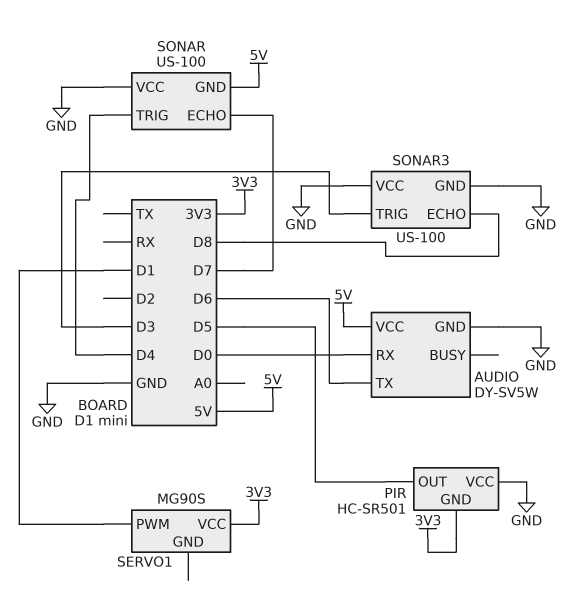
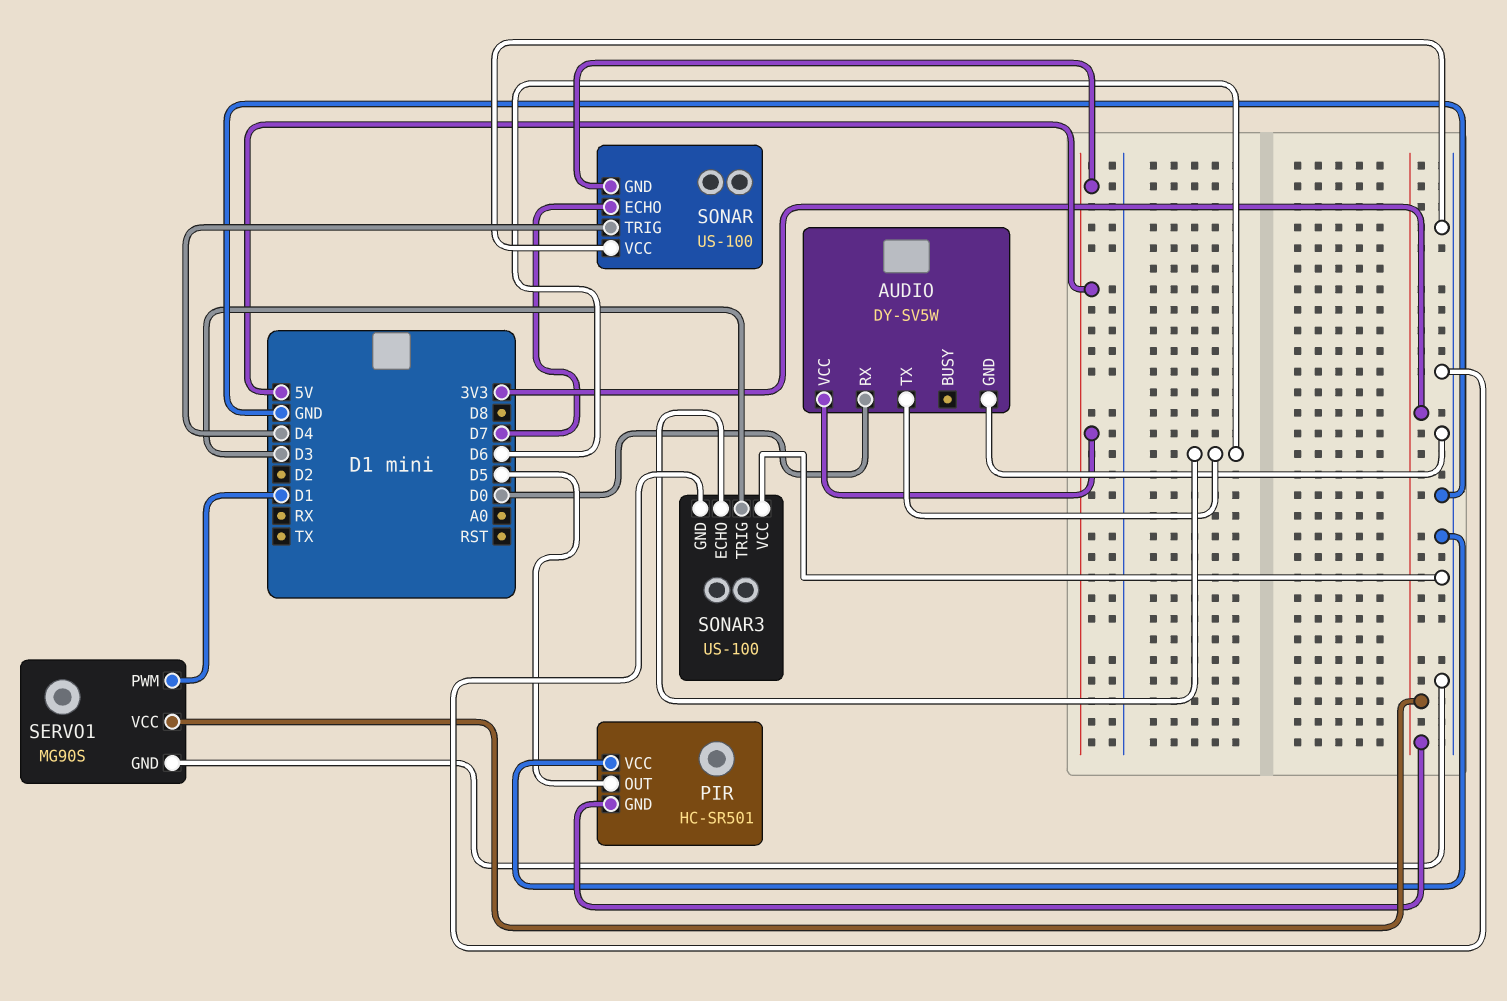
SERVO1 pin GND: none -> GND
SONAR3 pin ECHO: D8 -> D6

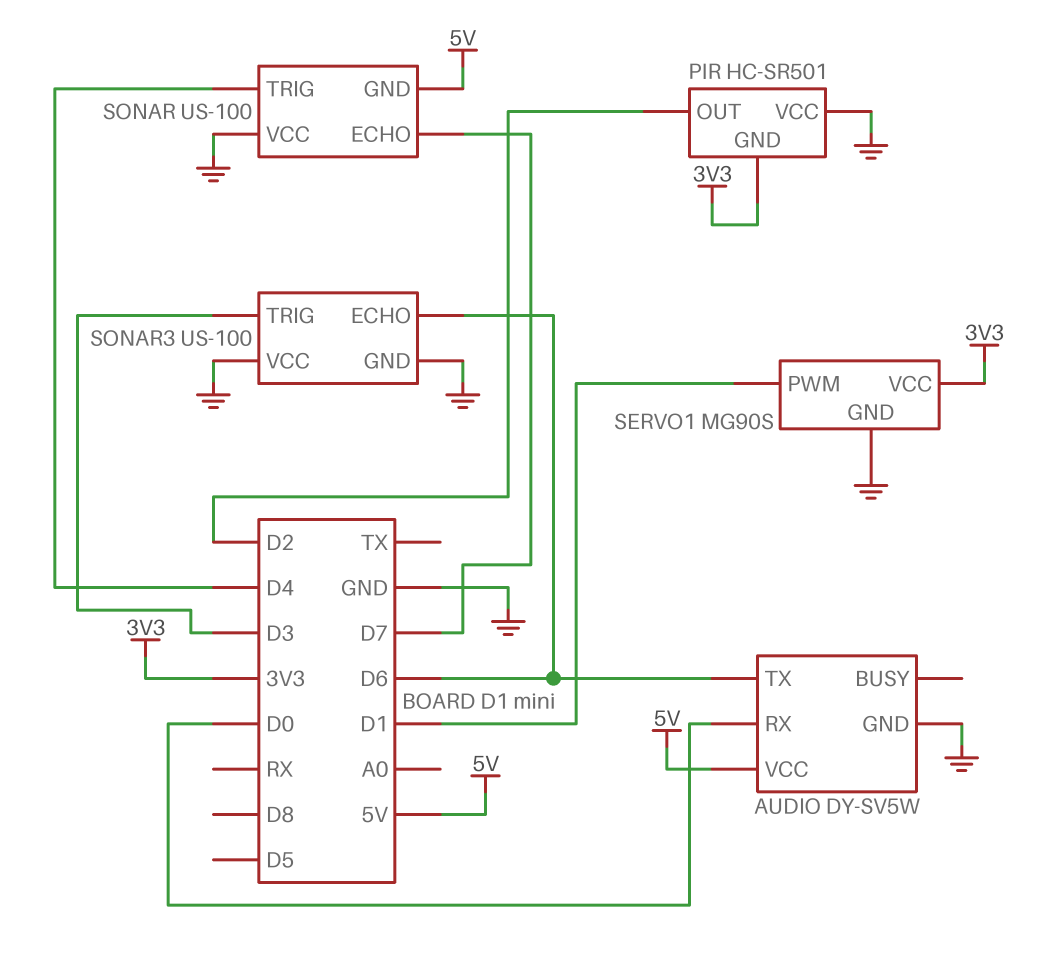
PIR pin OUT: D5 -> D2

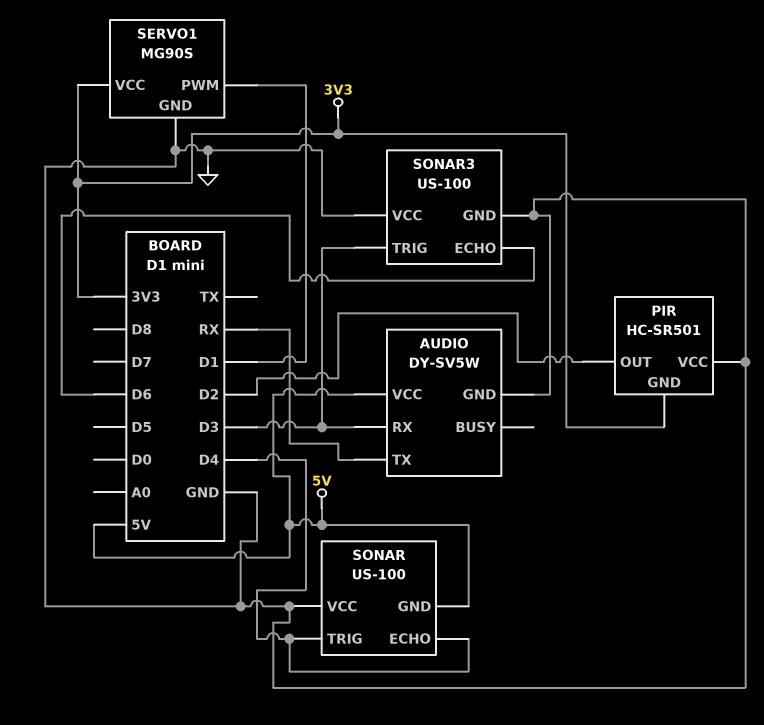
AUDIO pin RX: D0 -> D3
AUDIO pin TX: D6 -> RX
SONAR pin ECHO: D7 -> D4

